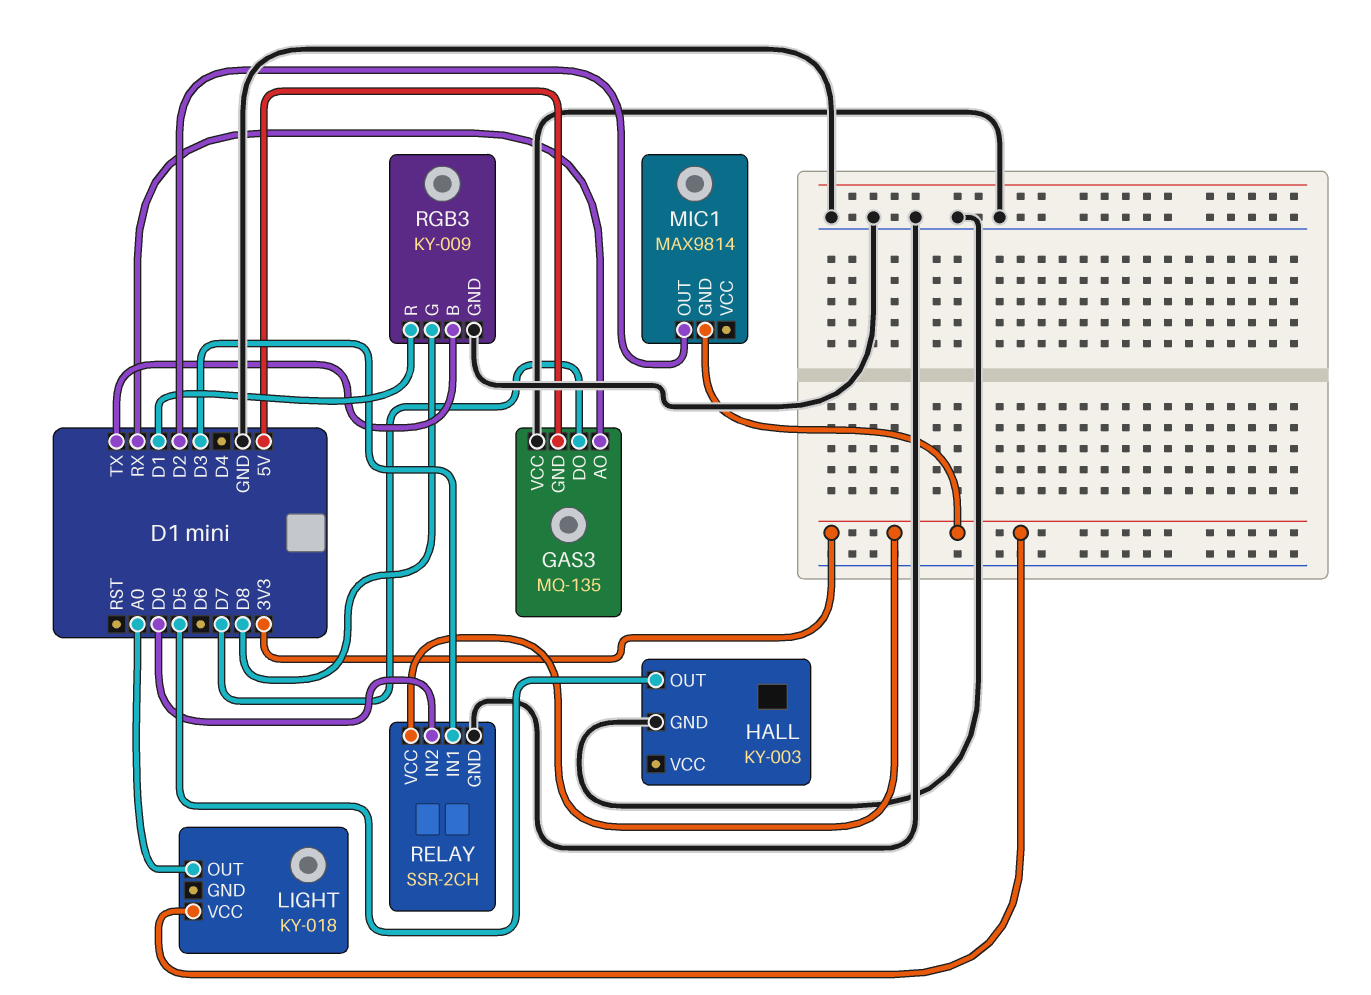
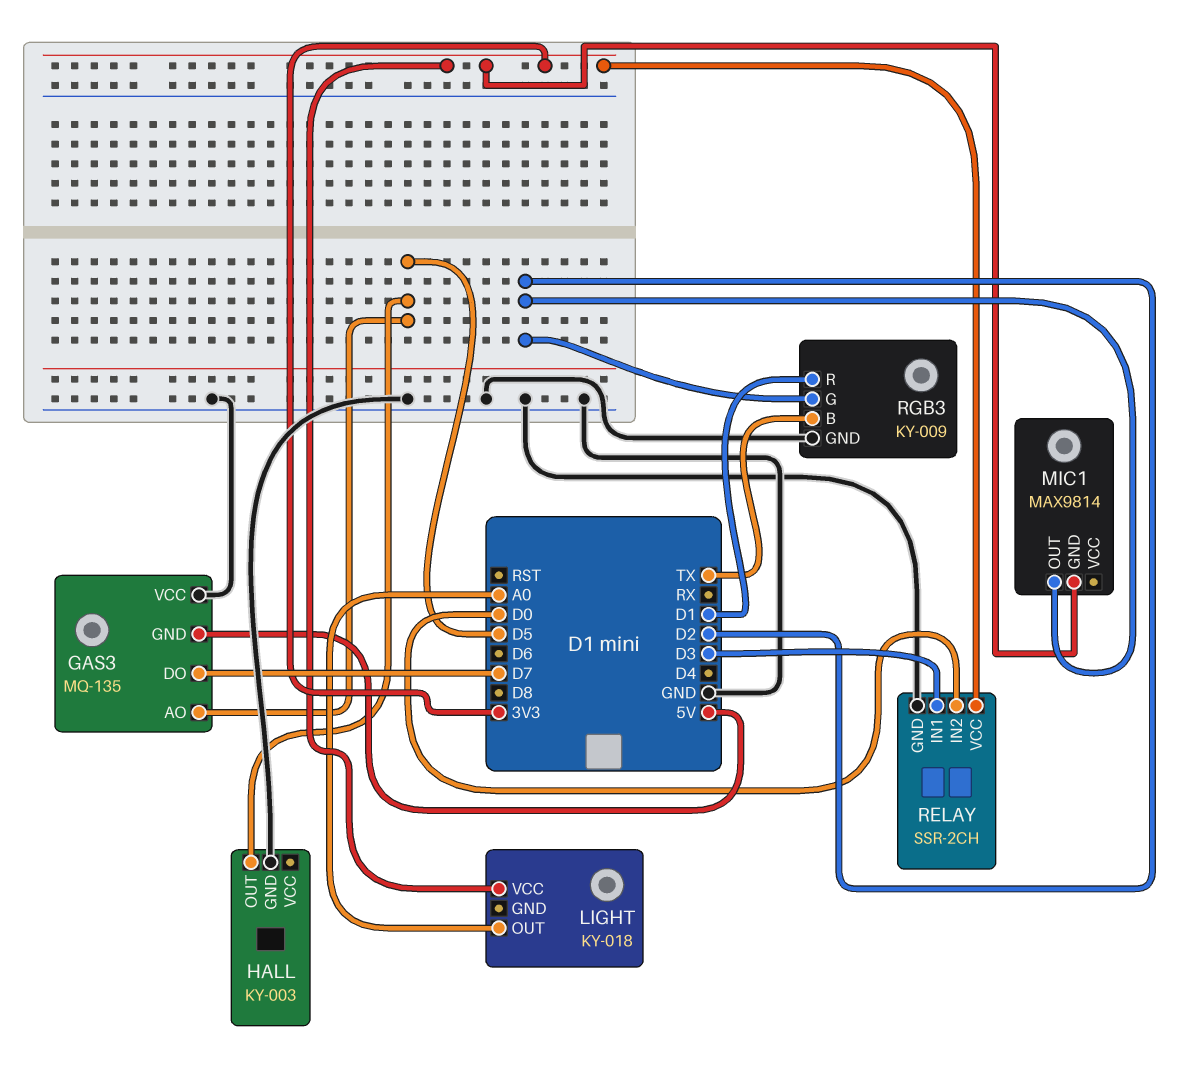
GAS3 pin AO: RX -> D5
RGB3 pin G: D8 -> D2

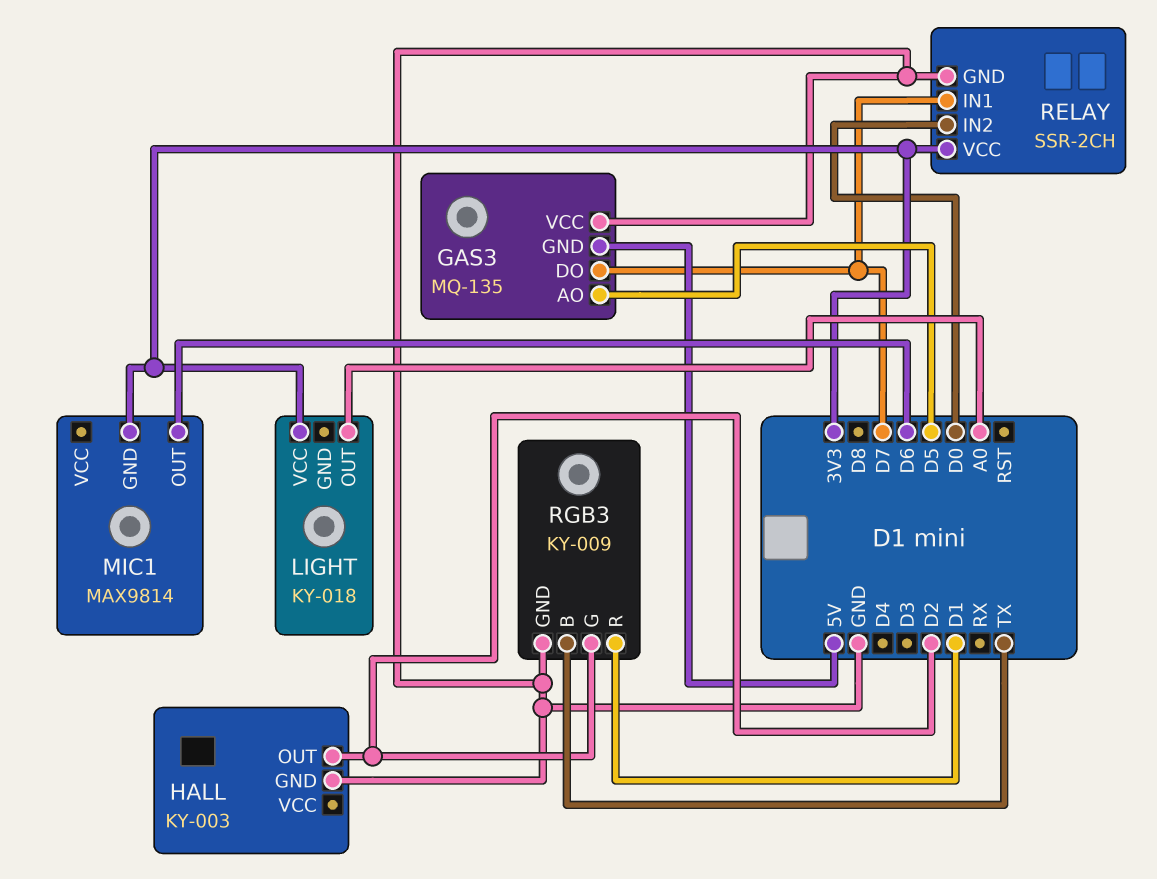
HALL pin OUT: D5 -> D2
MIC1 pin OUT: D2 -> D6
RELAY pin IN1: D3 -> D7

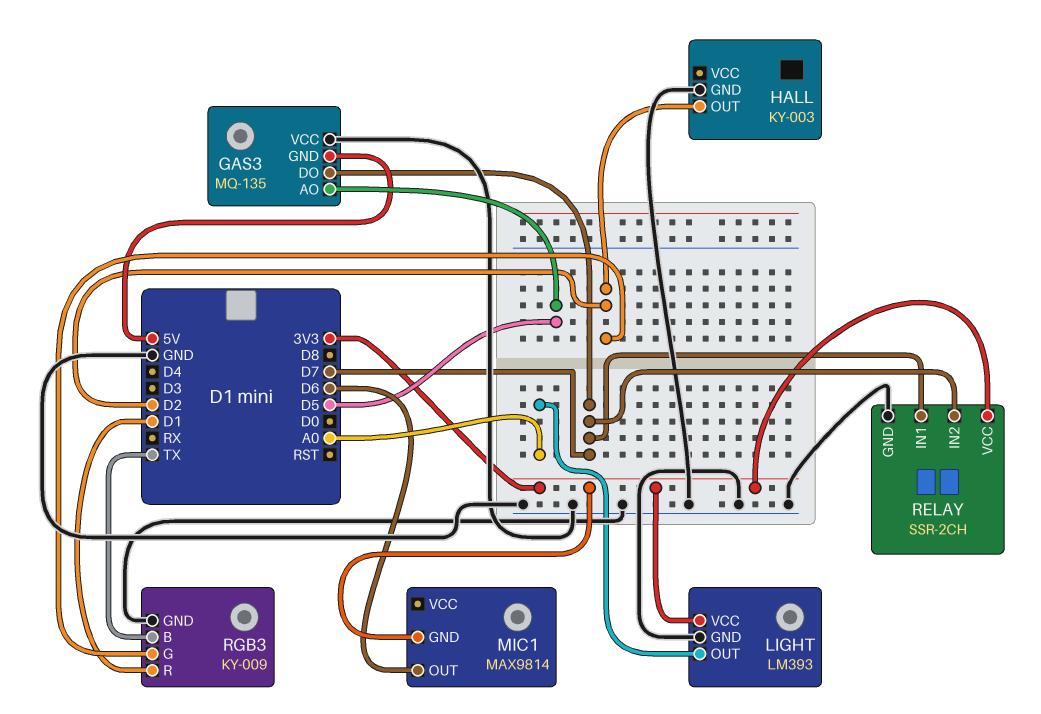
LIGHT: KY-018 -> LM393
LIGHT pin GND: none -> GND
RELAY pin IN2: D0 -> D7

